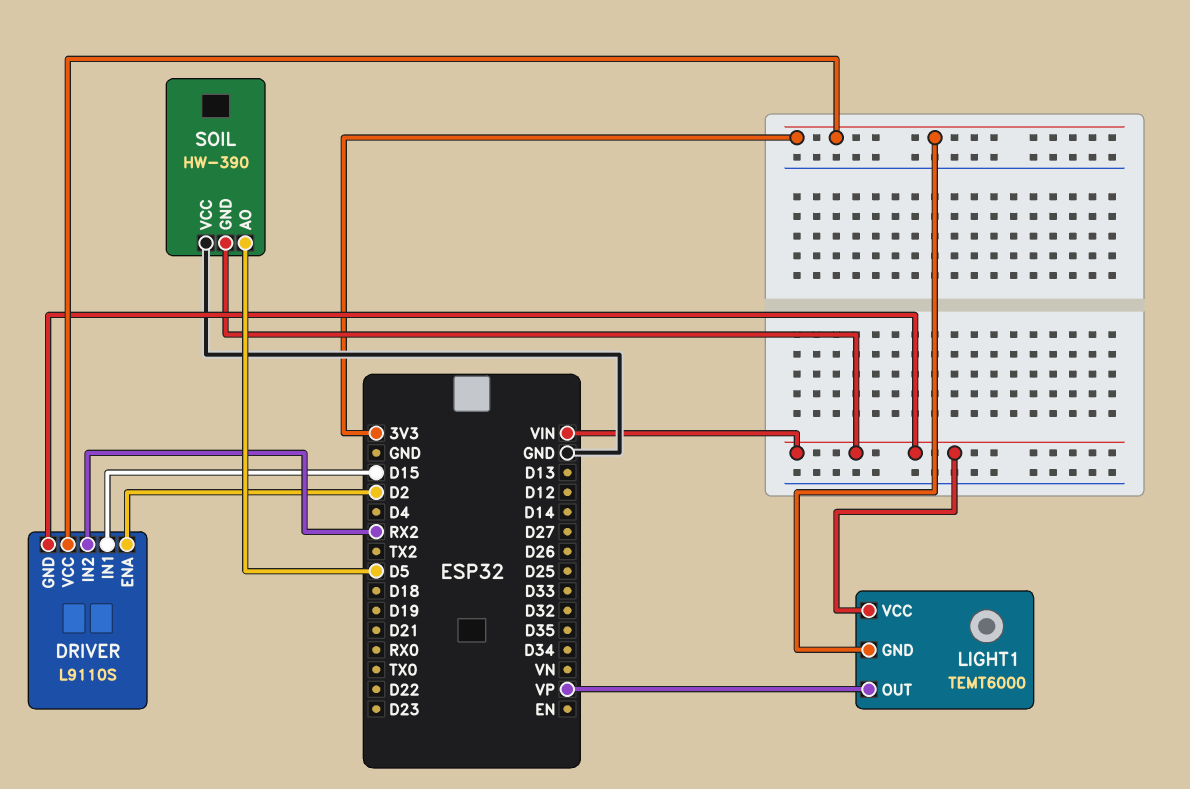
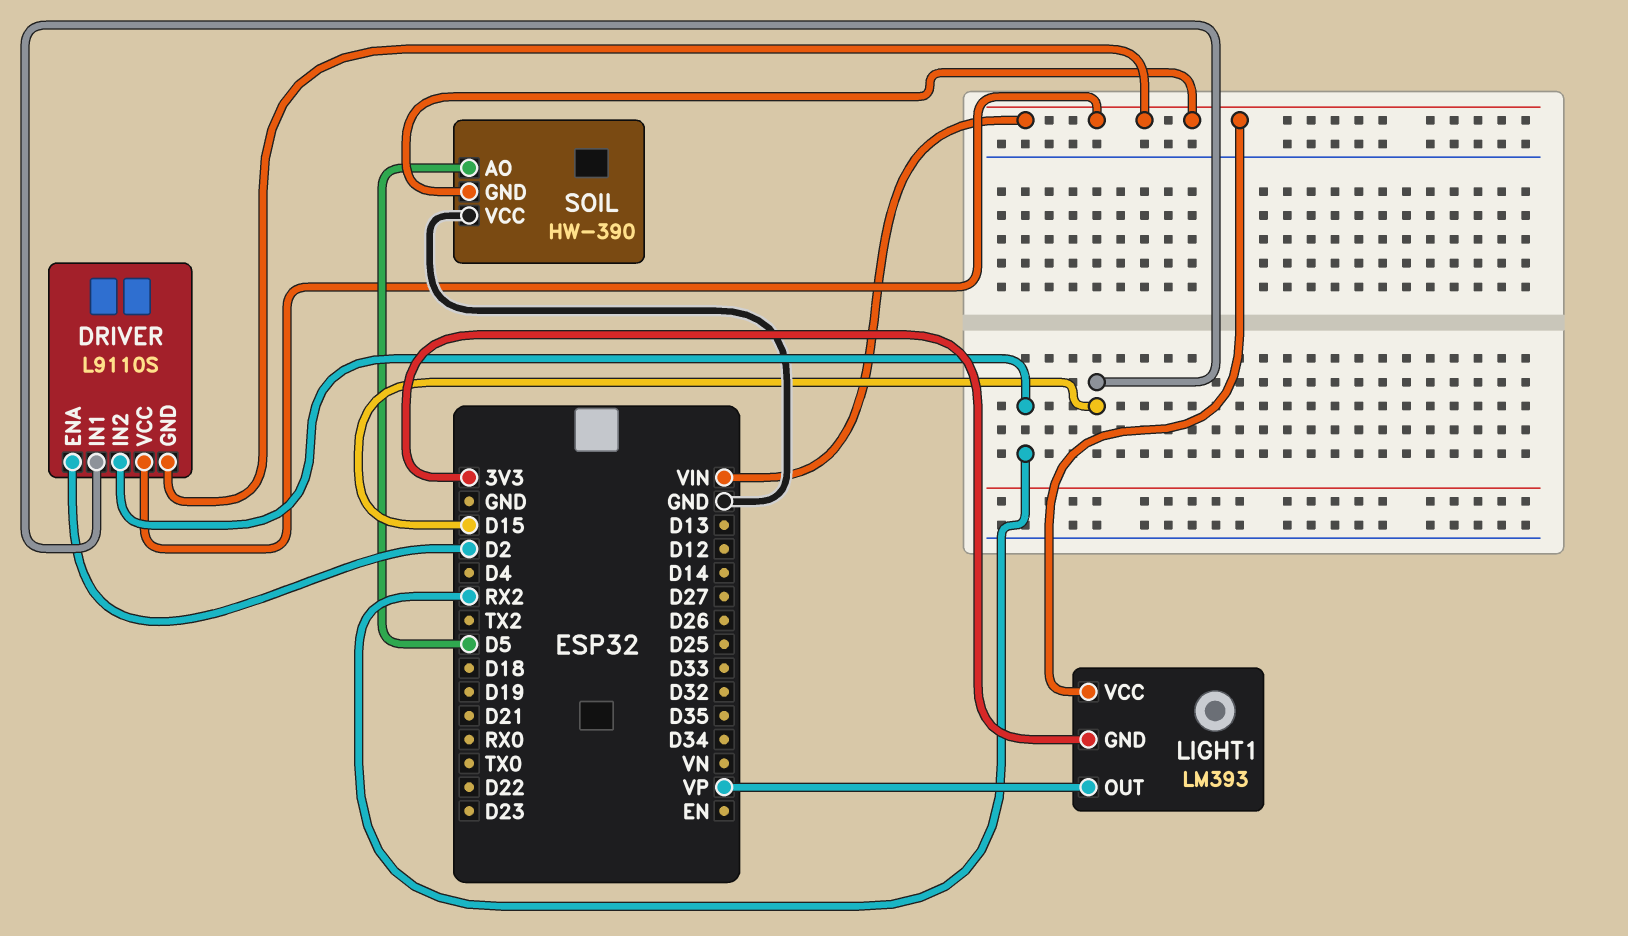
DRIVER pin VCC: 3V3 -> VIN
LIGHT1: TEMT6000 -> LM393

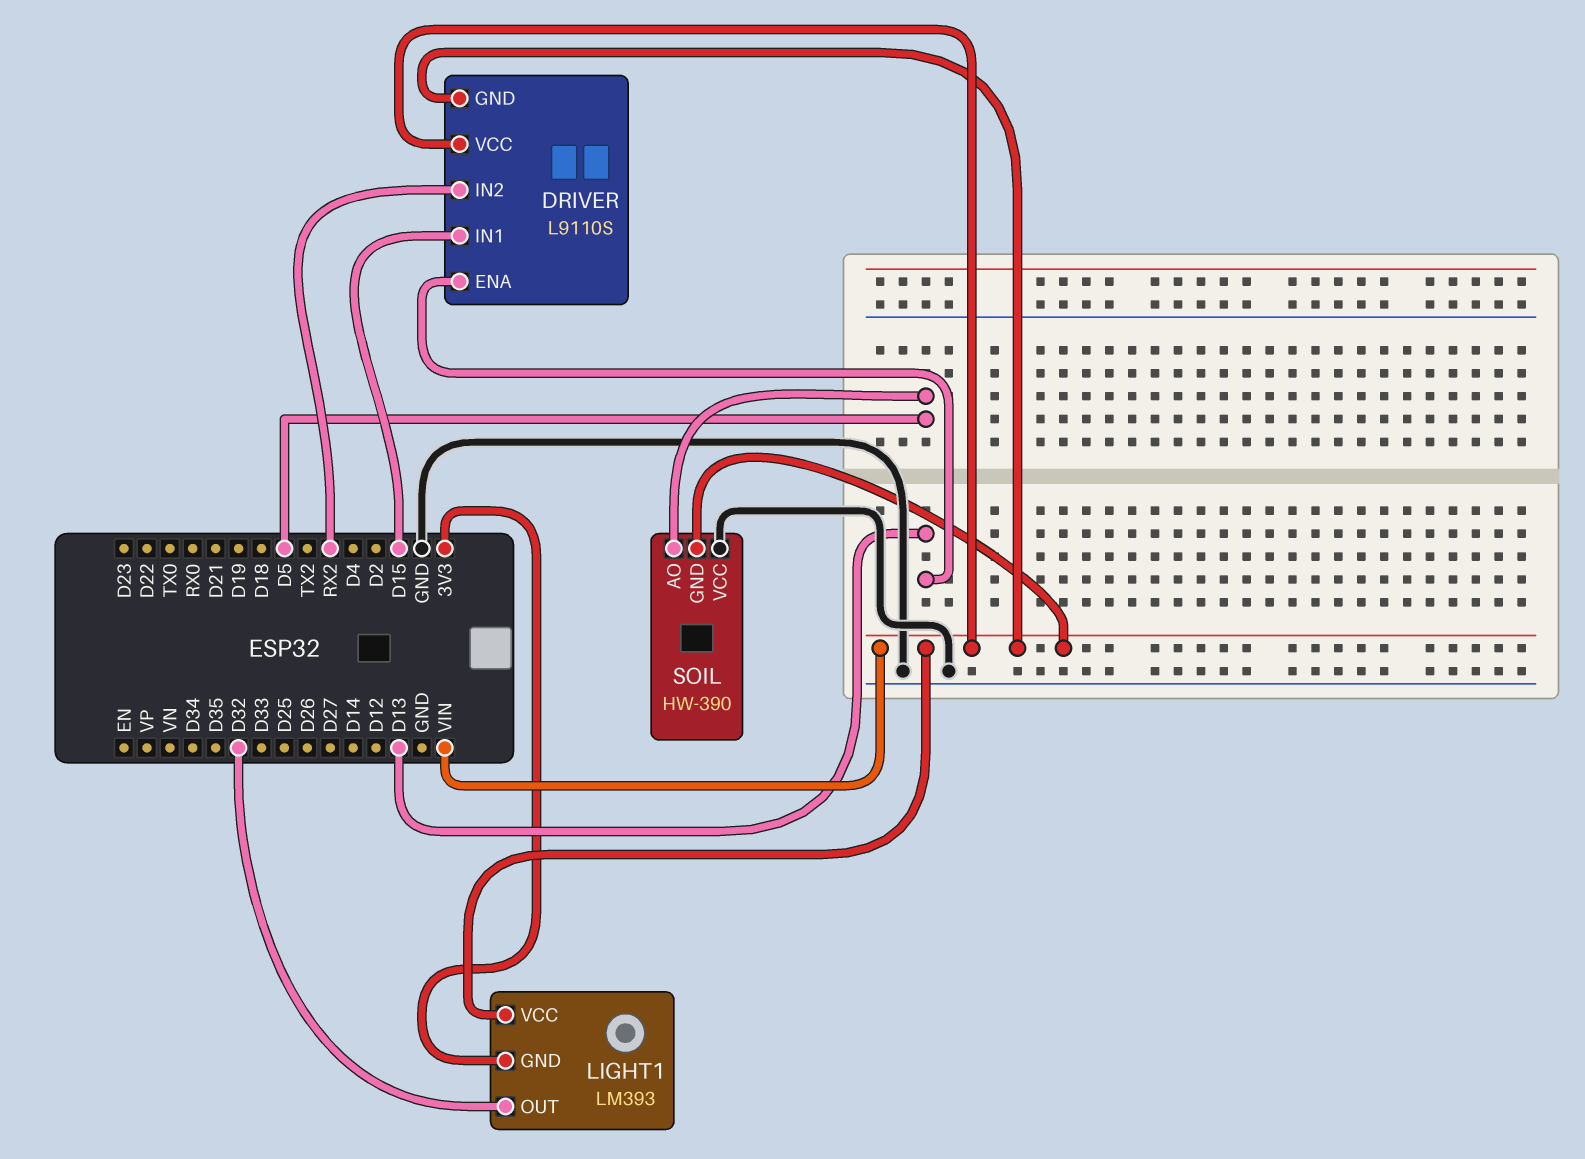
DRIVER pin ENA: D2 -> D13
LIGHT1 pin OUT: VP -> D32

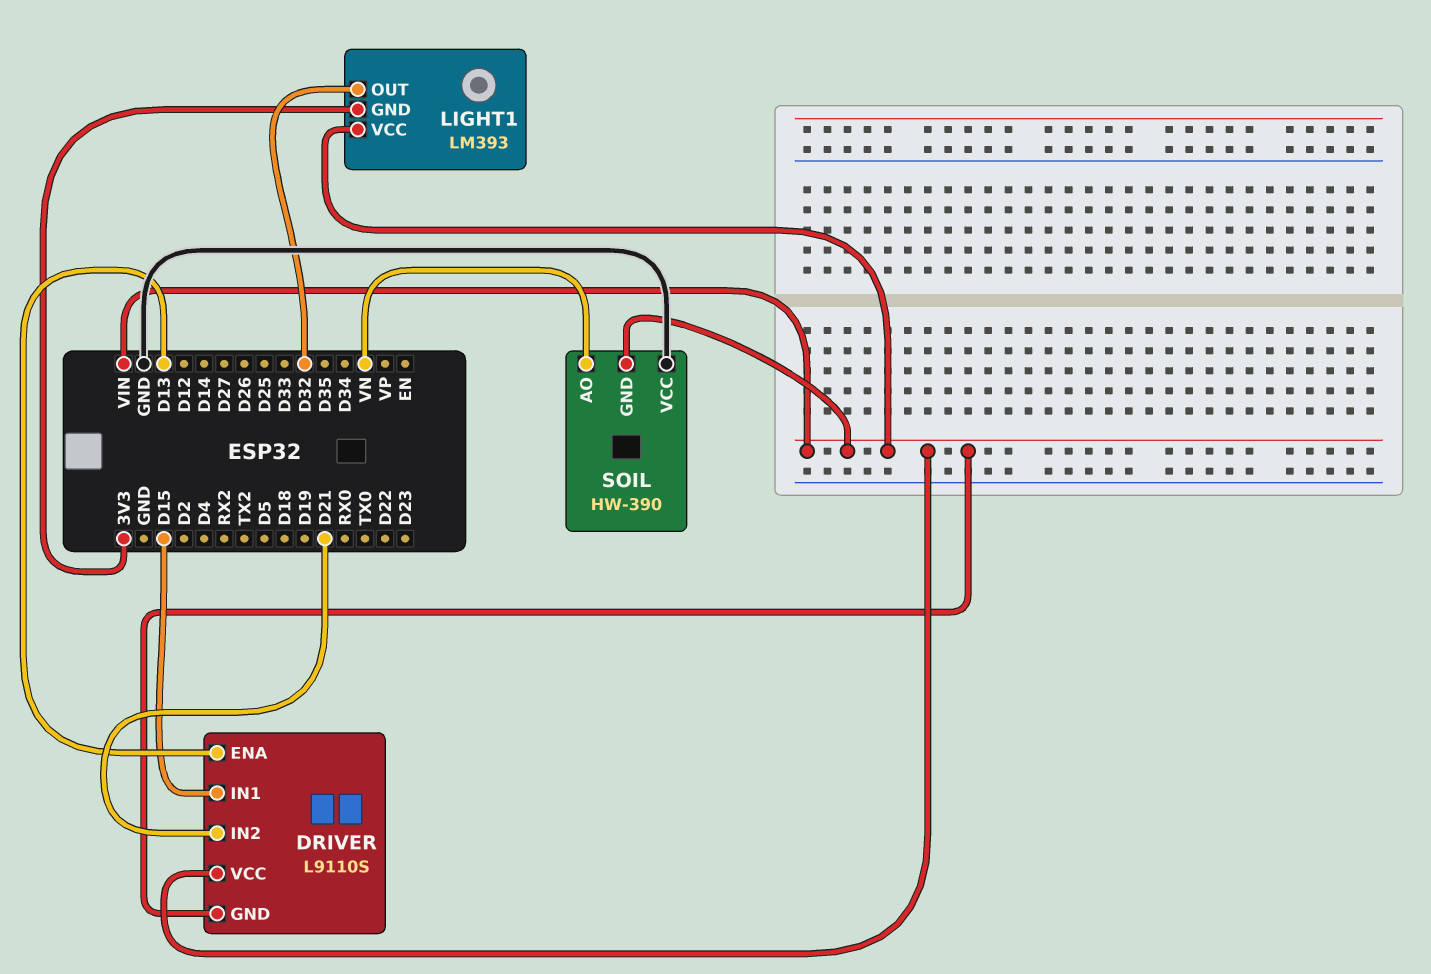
DRIVER pin IN2: RX2 -> D21
SOIL pin AO: D5 -> VN

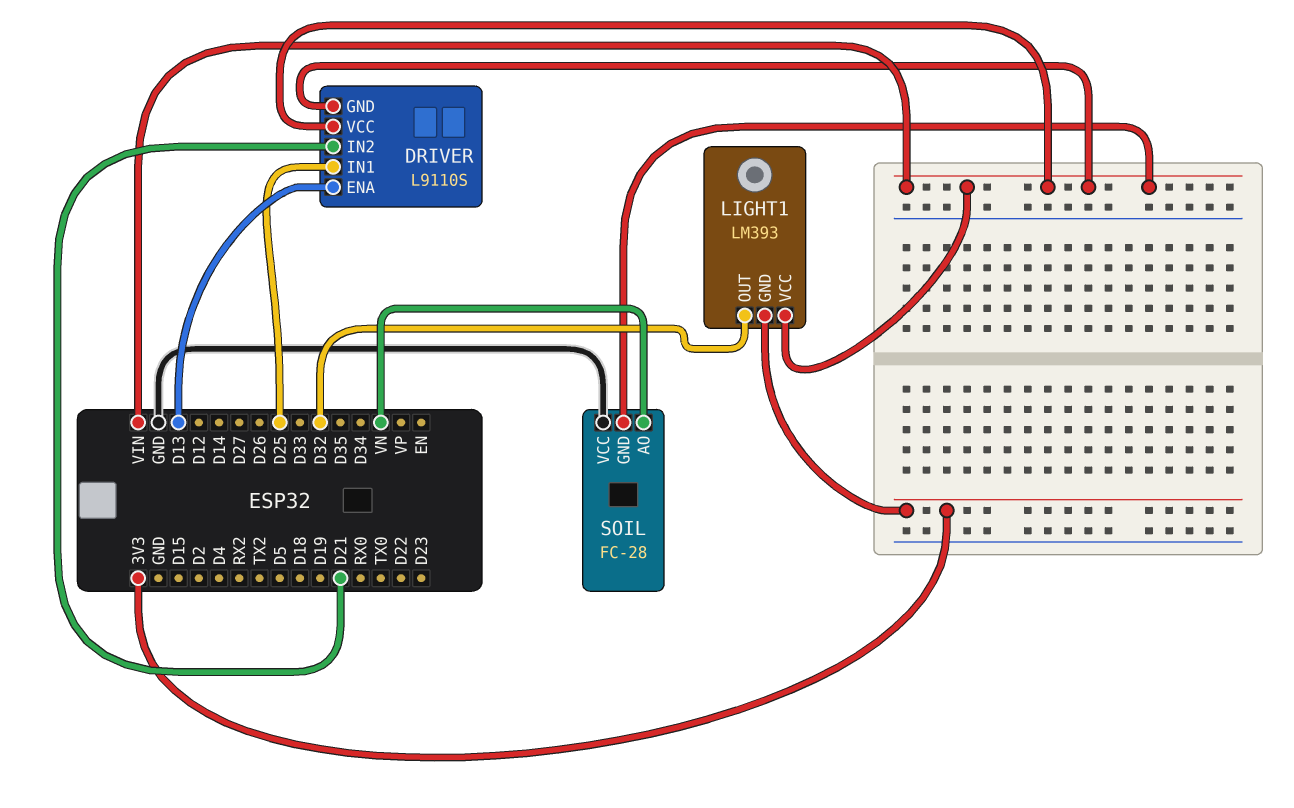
DRIVER pin IN1: D15 -> D25
SOIL: HW-390 -> FC-28

